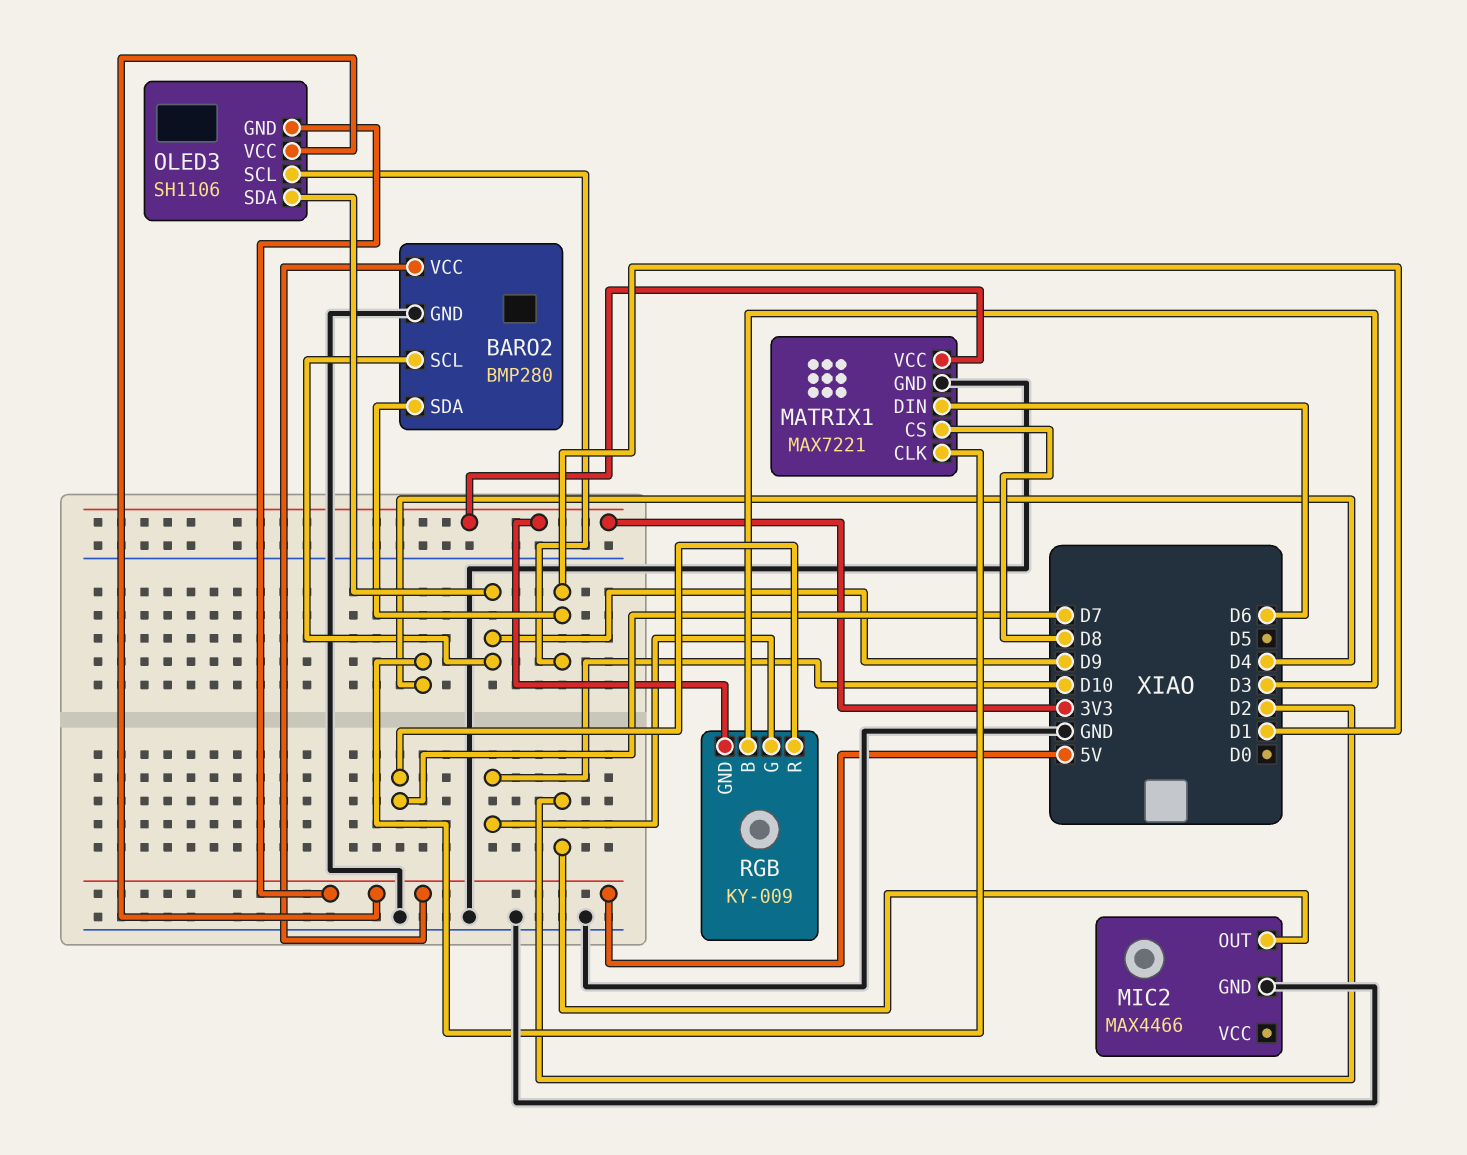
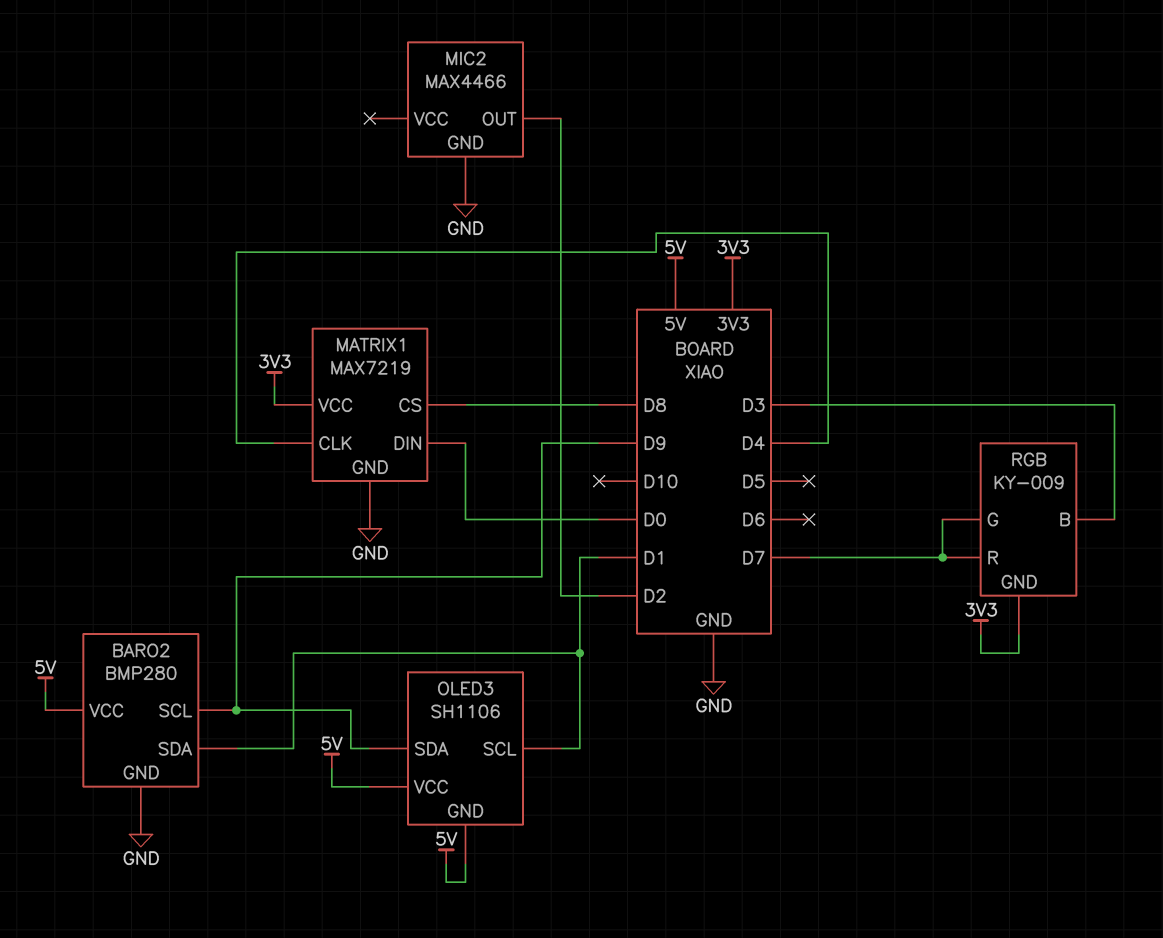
MATRIX1: MAX7221 -> MAX7219
MATRIX1 pin DIN: D6 -> D0
RGB pin G: D10 -> D7

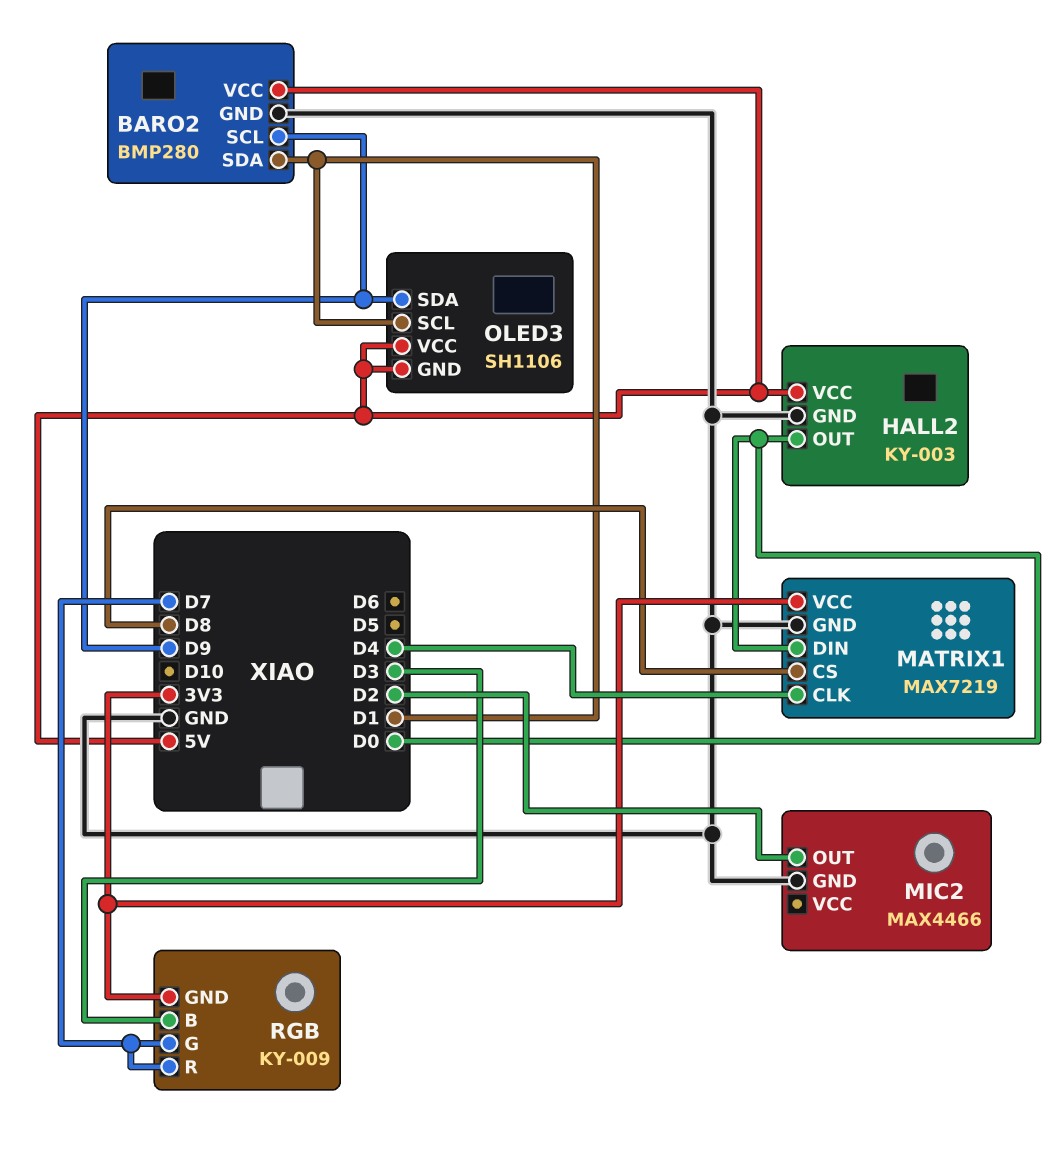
HALL2: none -> KY-003
HALL2 pin GND: none -> GND
HALL2 pin OUT: none -> D0
HALL2 pin VCC: none -> 5V

